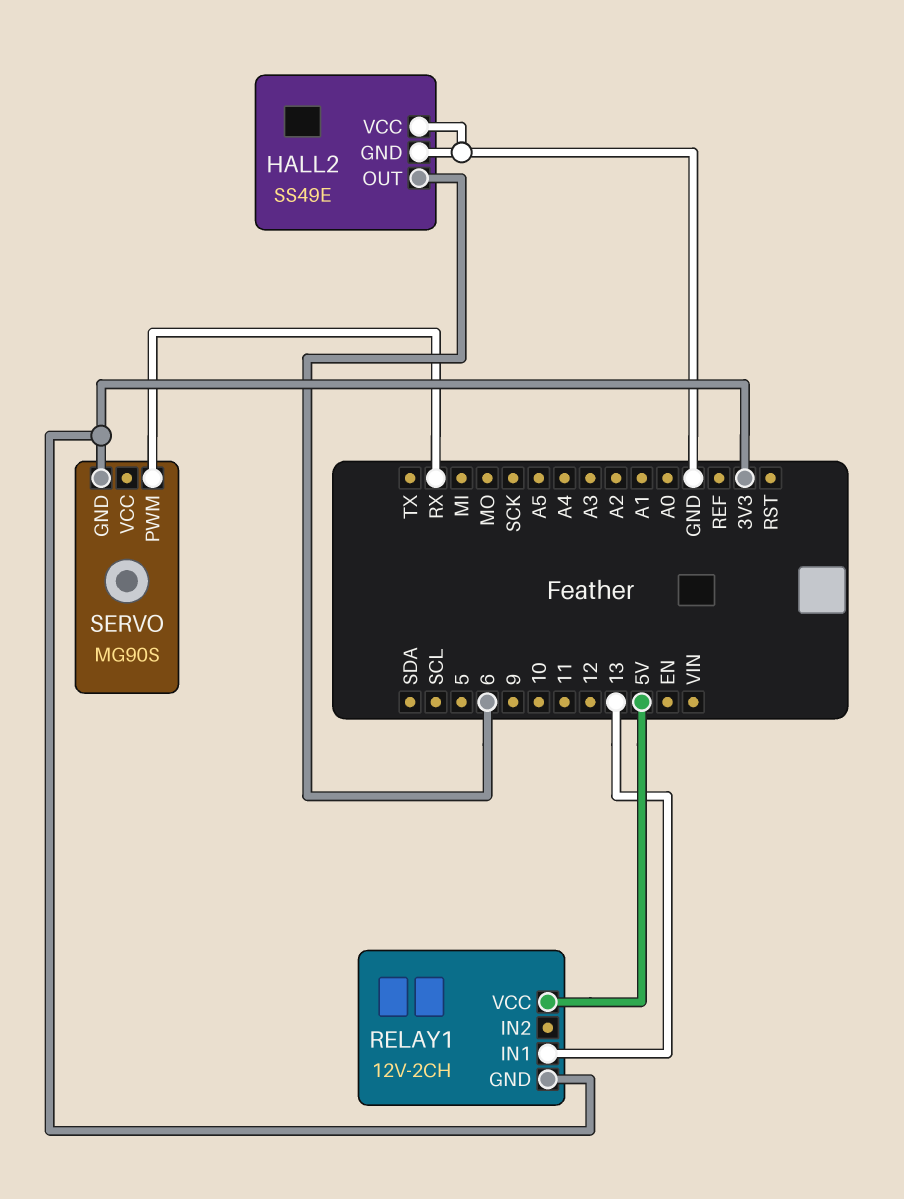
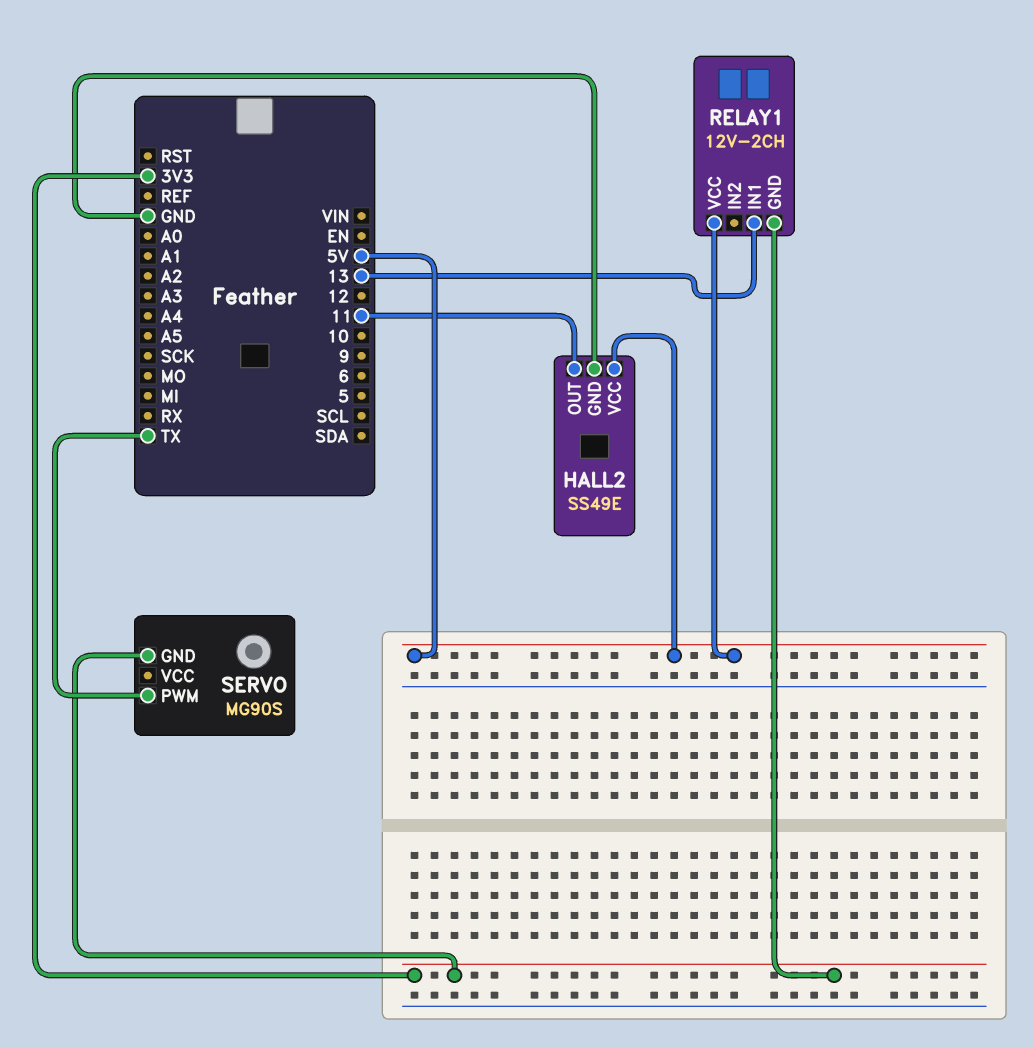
HALL2 pin OUT: 6 -> 11
HALL2 pin VCC: GND -> 5V
SERVO pin PWM: RX -> TX

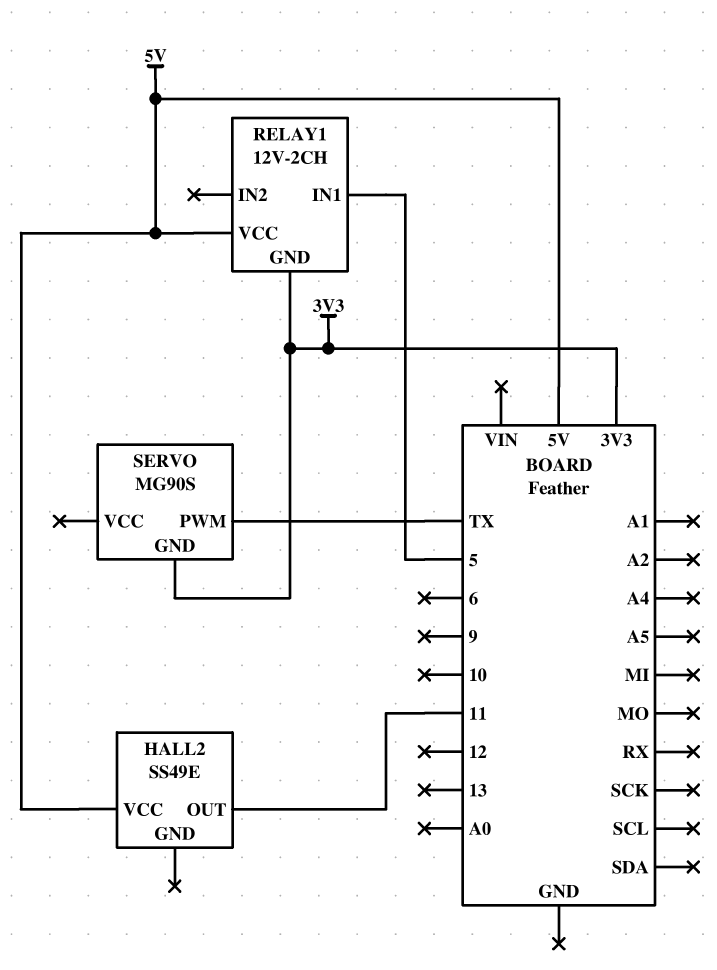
HALL2 pin GND: GND -> none
RELAY1 pin IN1: 13 -> 5

